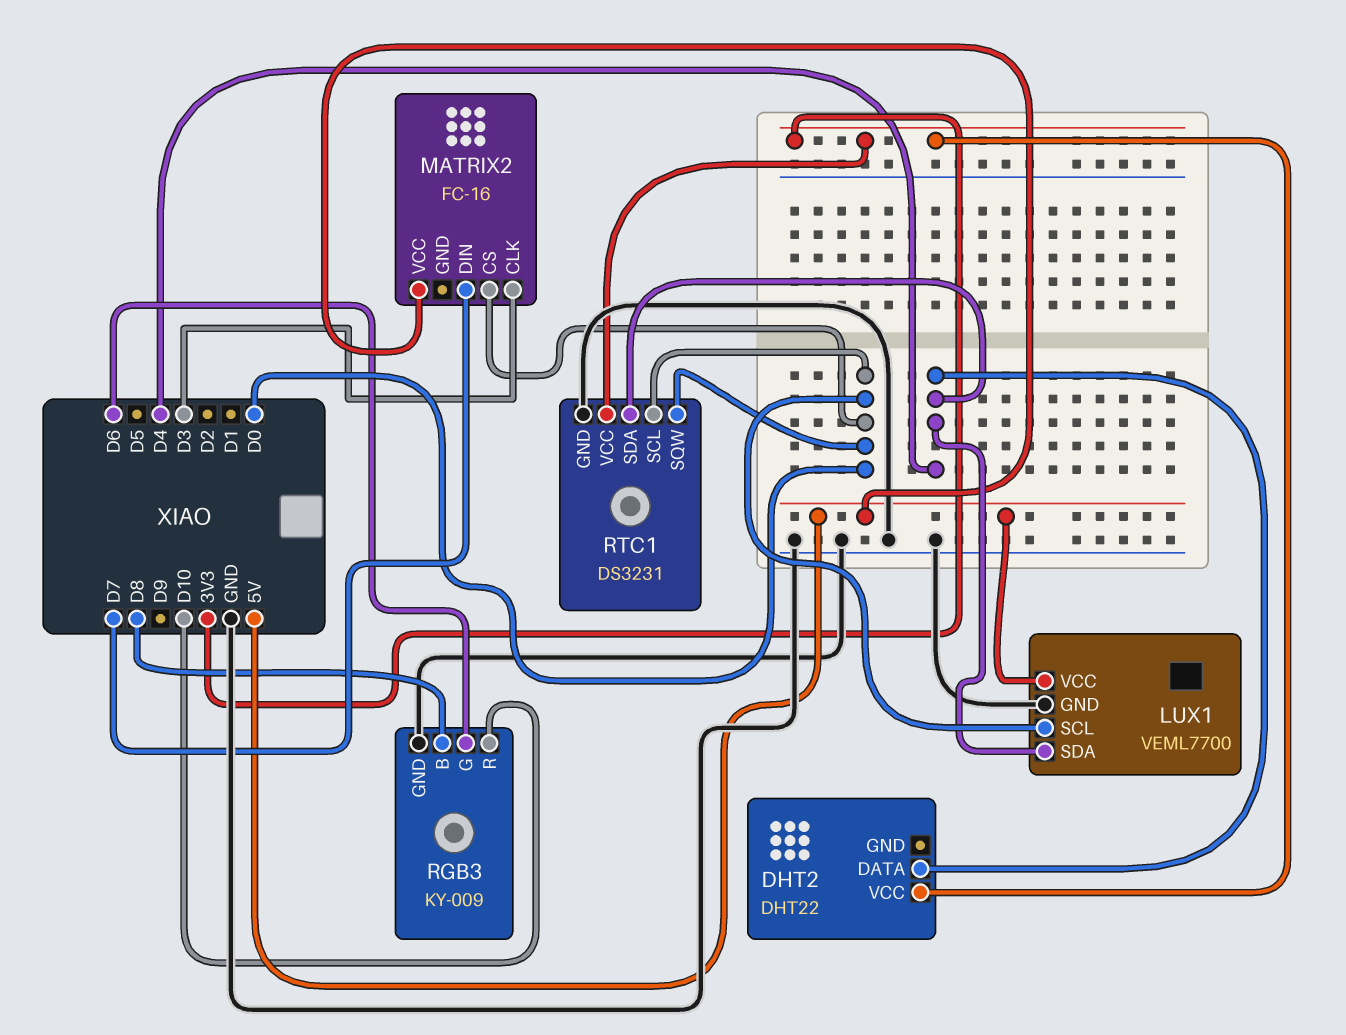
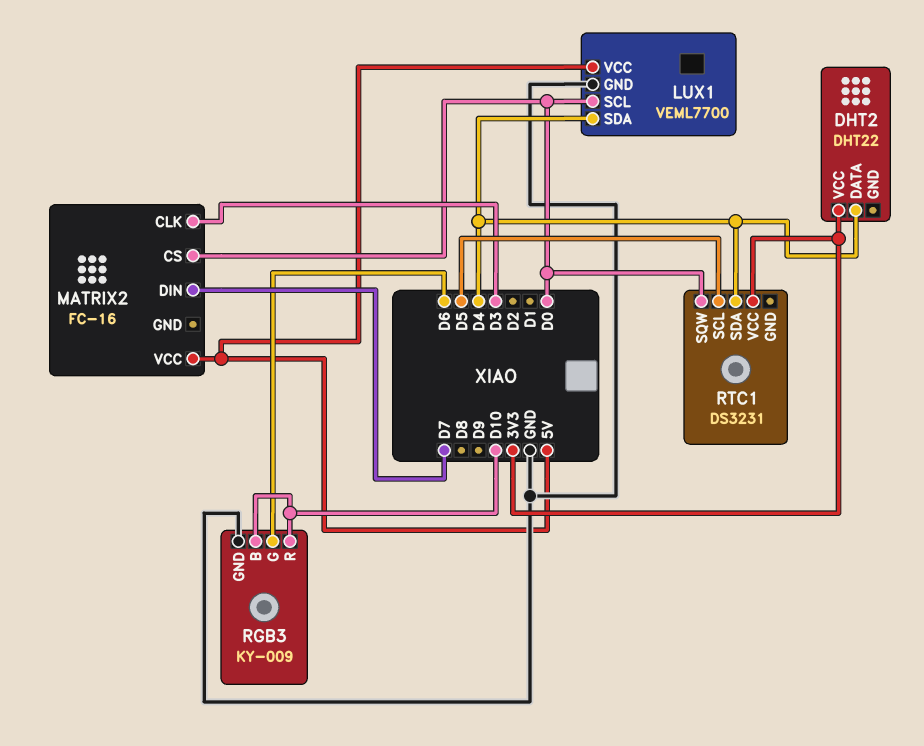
RGB3 pin B: D8 -> D10
RTC1 pin GND: GND -> none
RTC1 pin SCL: D0 -> D5

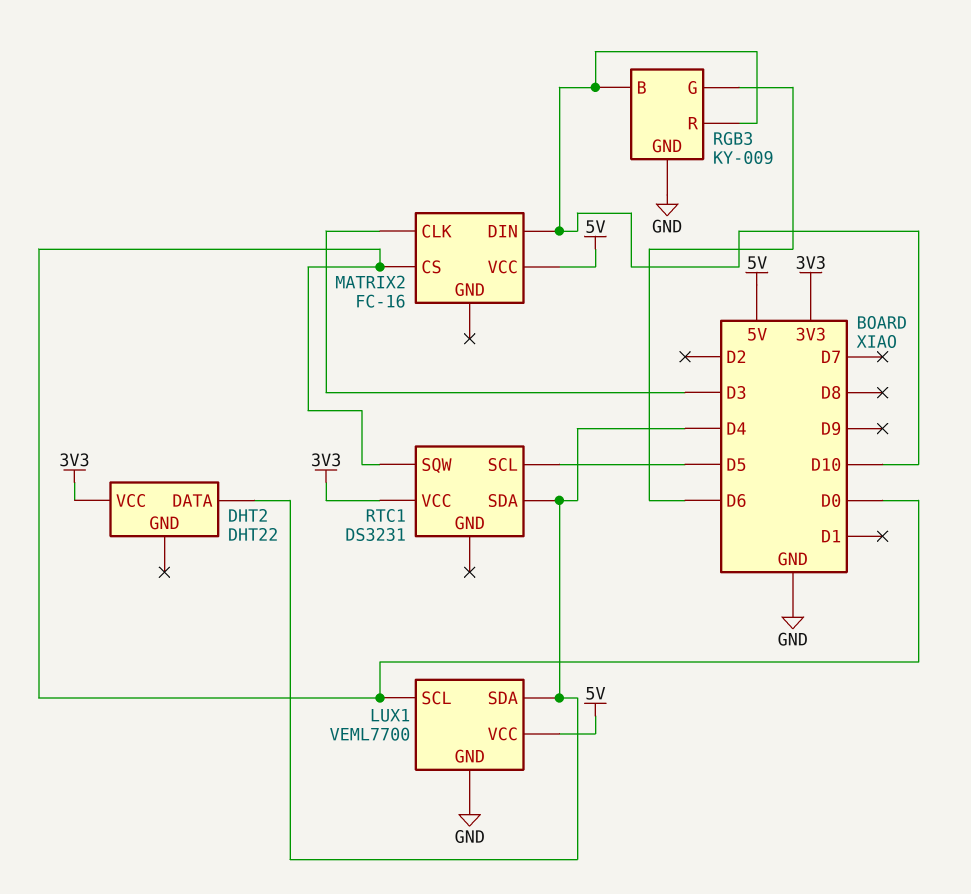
MATRIX2 pin DIN: D7 -> D10

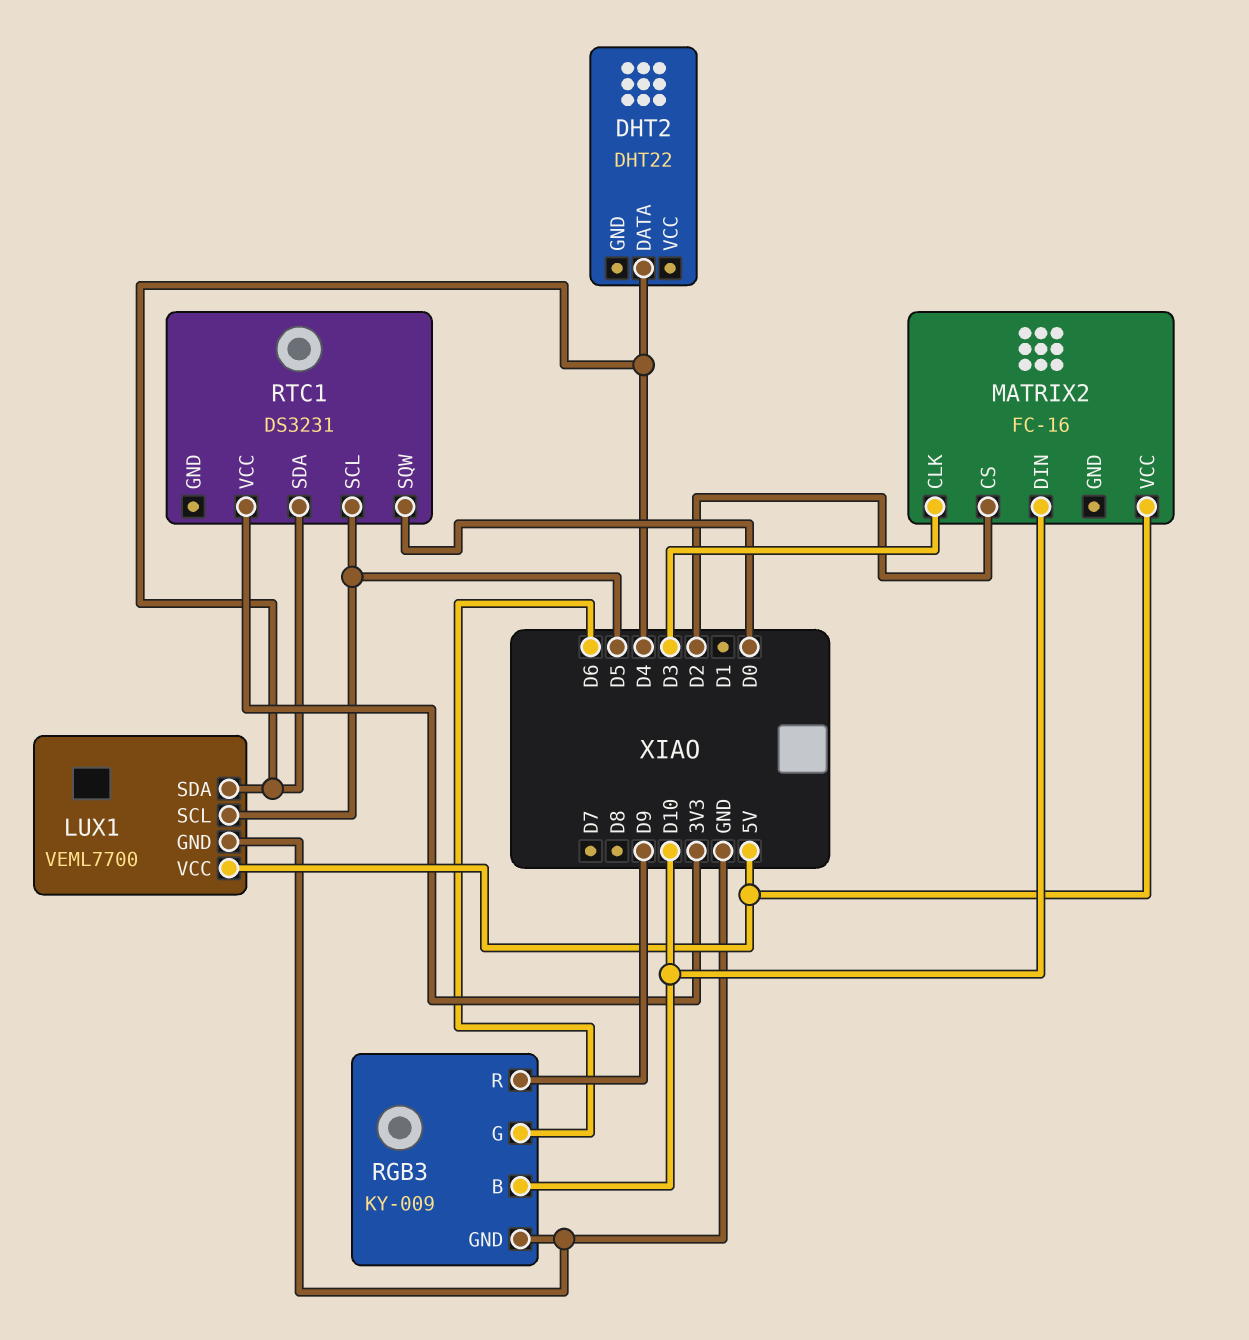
DHT2 pin VCC: 3V3 -> none
LUX1 pin SCL: D0 -> D5
MATRIX2 pin CS: D0 -> D2
RGB3 pin R: D10 -> D9

